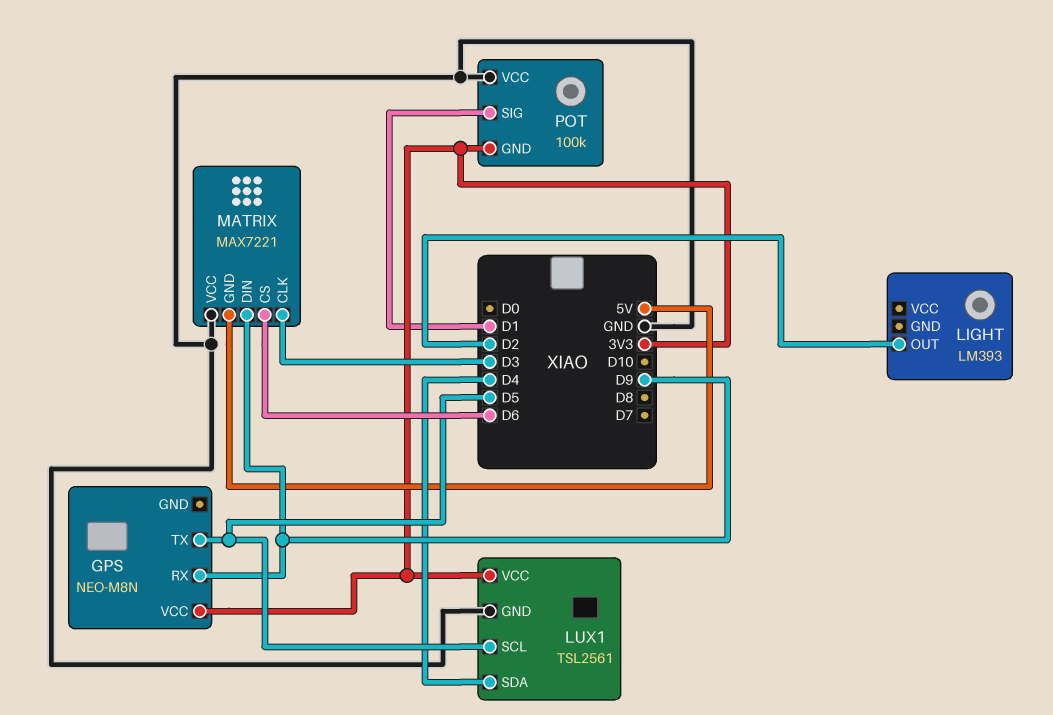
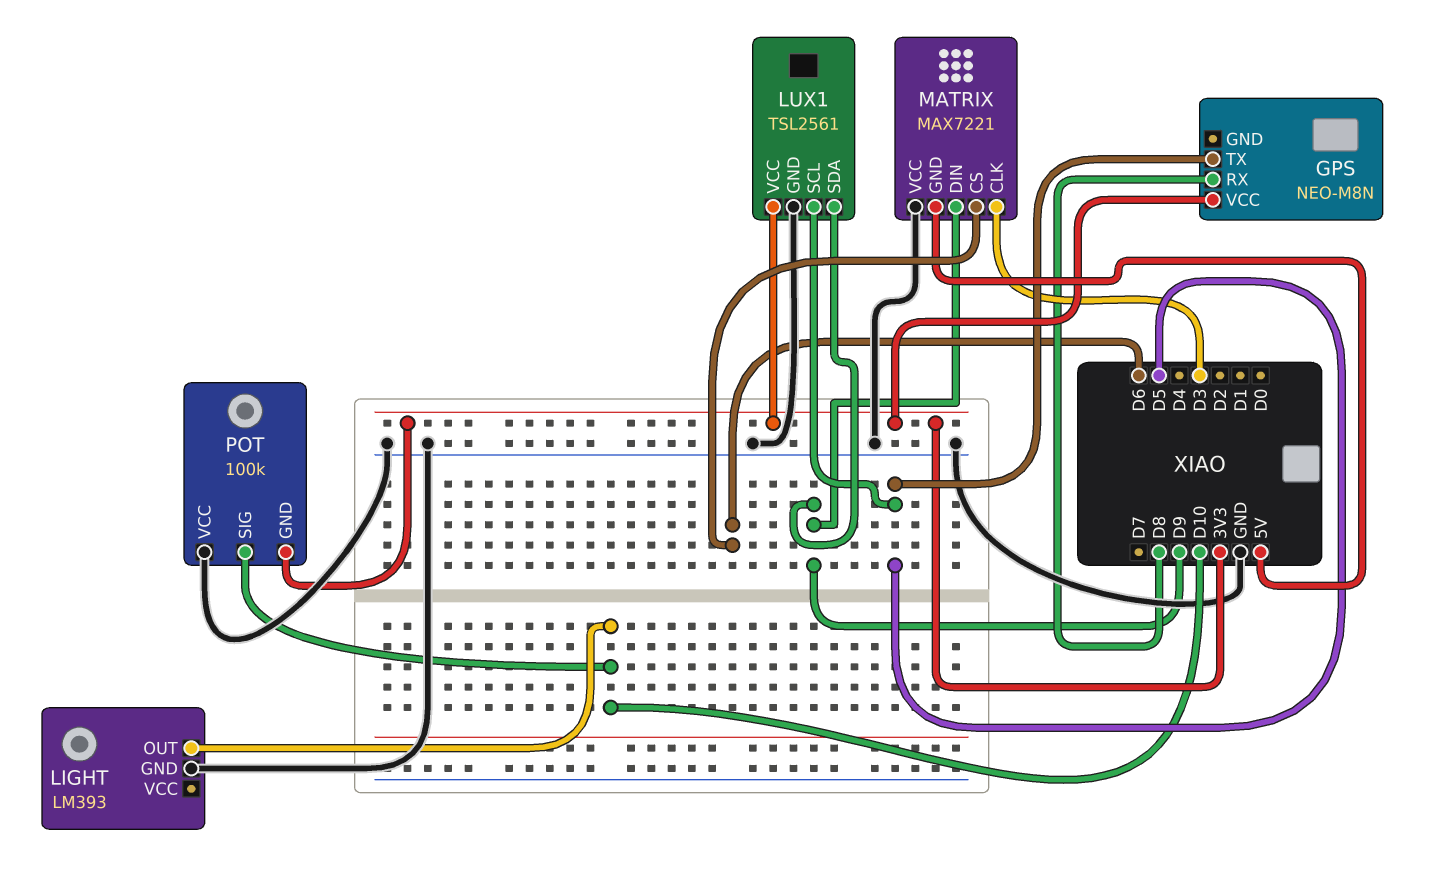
GPS pin RX: D9 -> D8
LIGHT pin GND: none -> GND
LIGHT pin OUT: D2 -> D10
LUX1 pin SDA: D4 -> D9
POT pin SIG: D1 -> D10

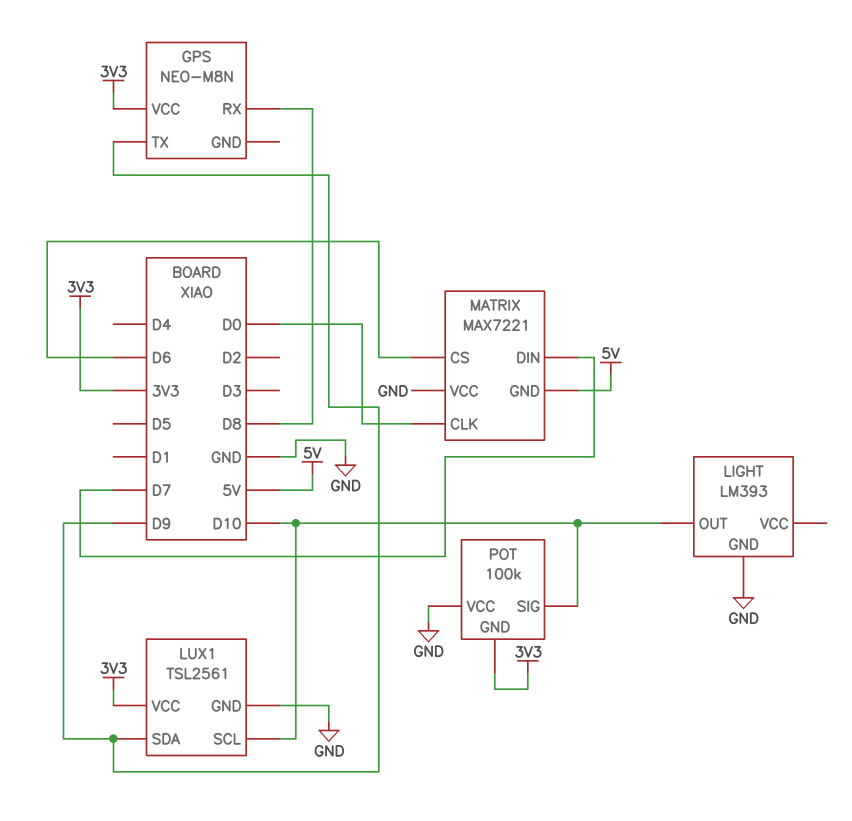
GPS pin TX: D5 -> D9
LUX1 pin SCL: D5 -> D10
MATRIX pin CLK: D3 -> D0
MATRIX pin DIN: D9 -> D7

